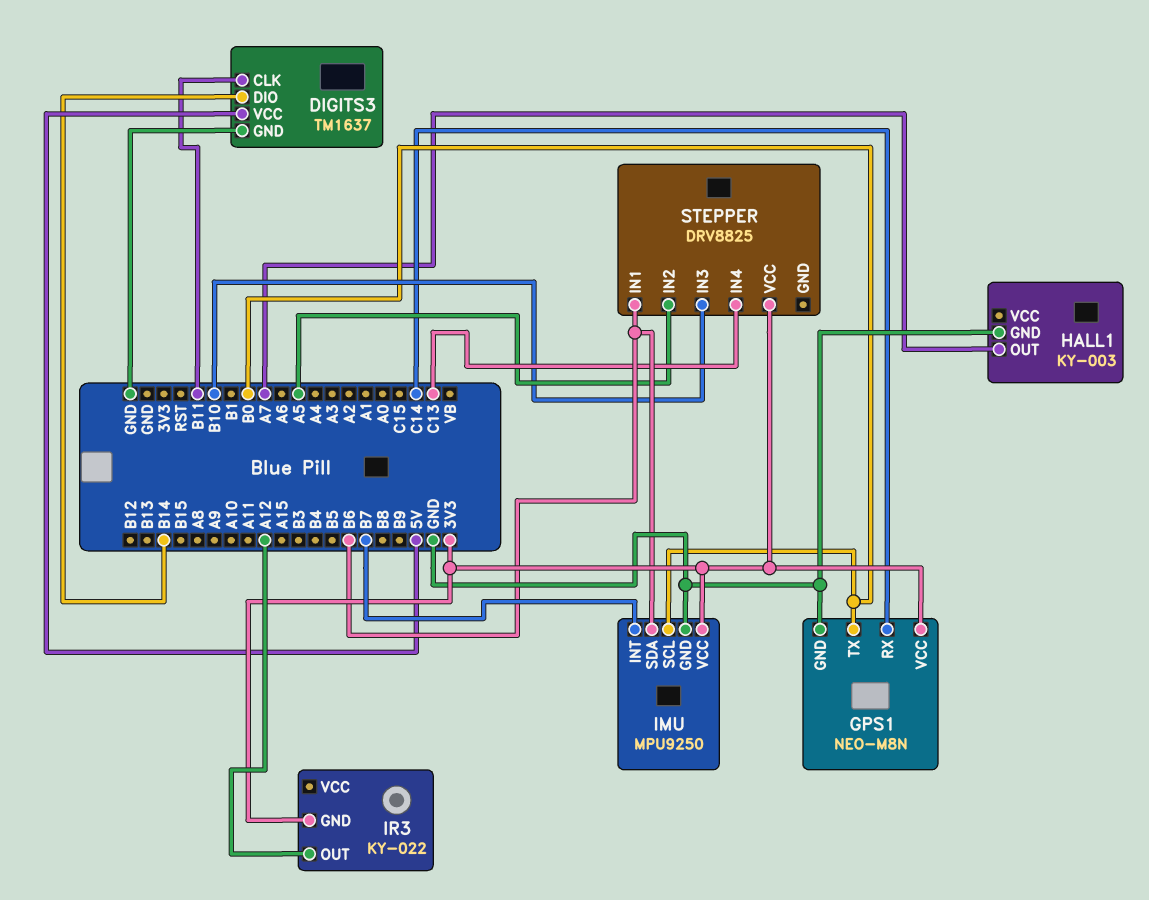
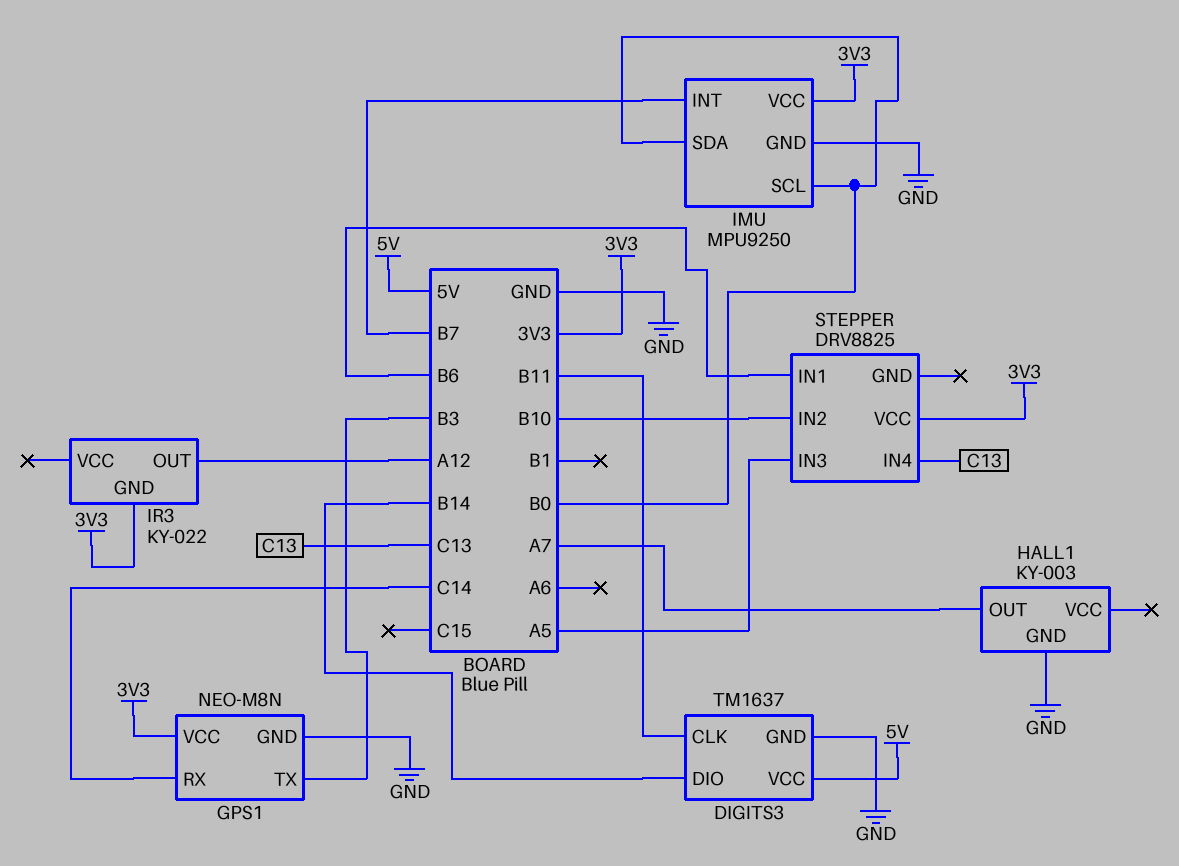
GPS1 pin TX: B0 -> B3
IMU pin SDA: B6 -> B0
STEPPER pin IN2: A5 -> B10
STEPPER pin IN3: B10 -> A5

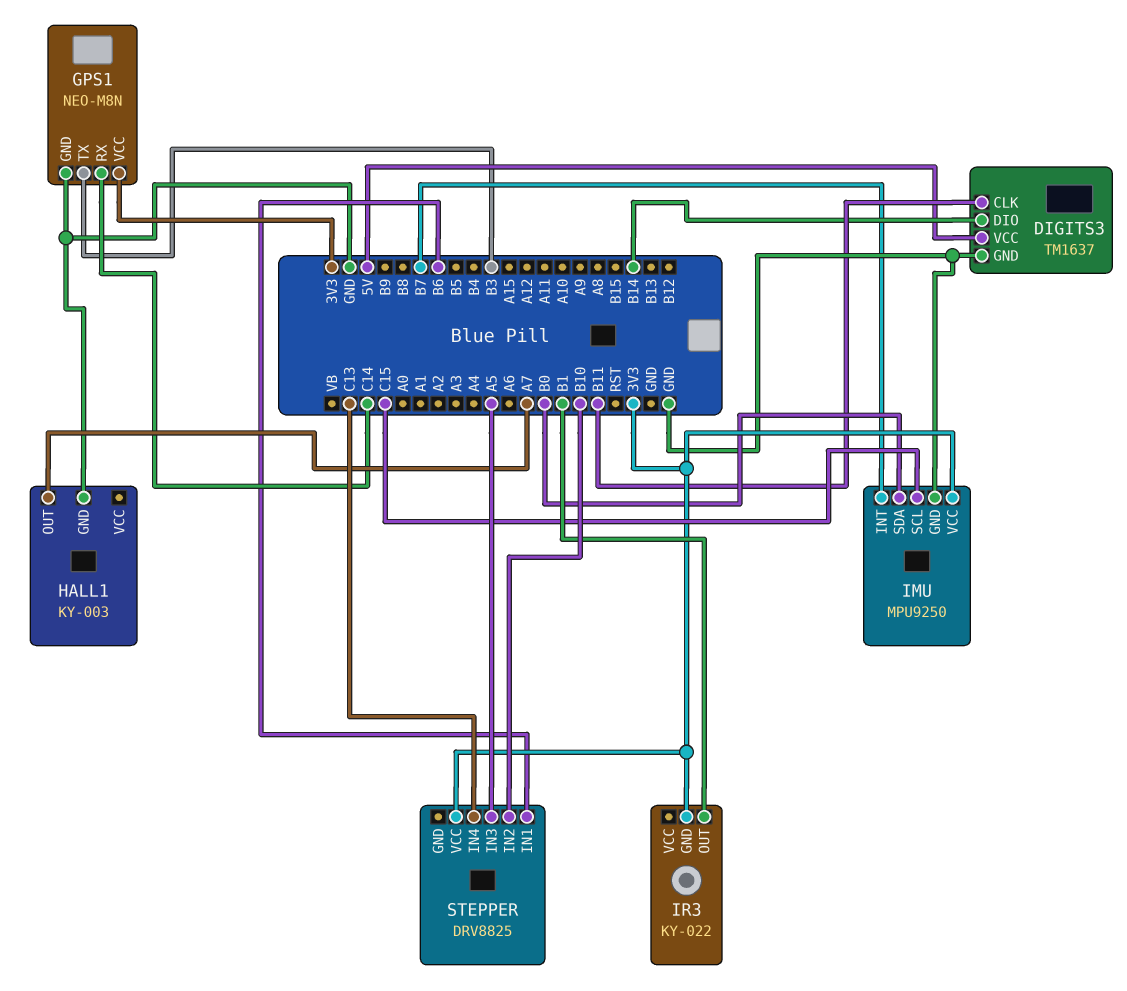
IMU pin SCL: B0 -> C15
IR3 pin OUT: A12 -> B1

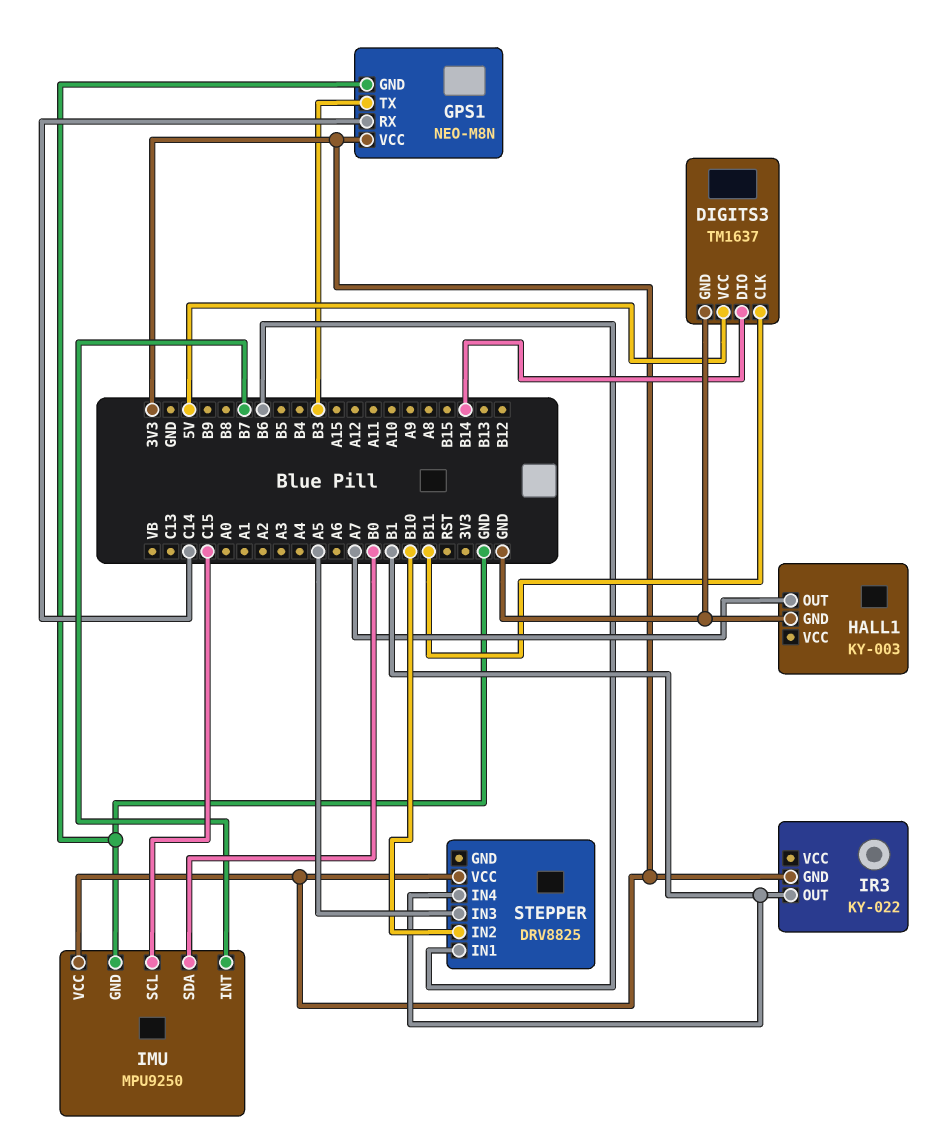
STEPPER pin IN4: C13 -> B1

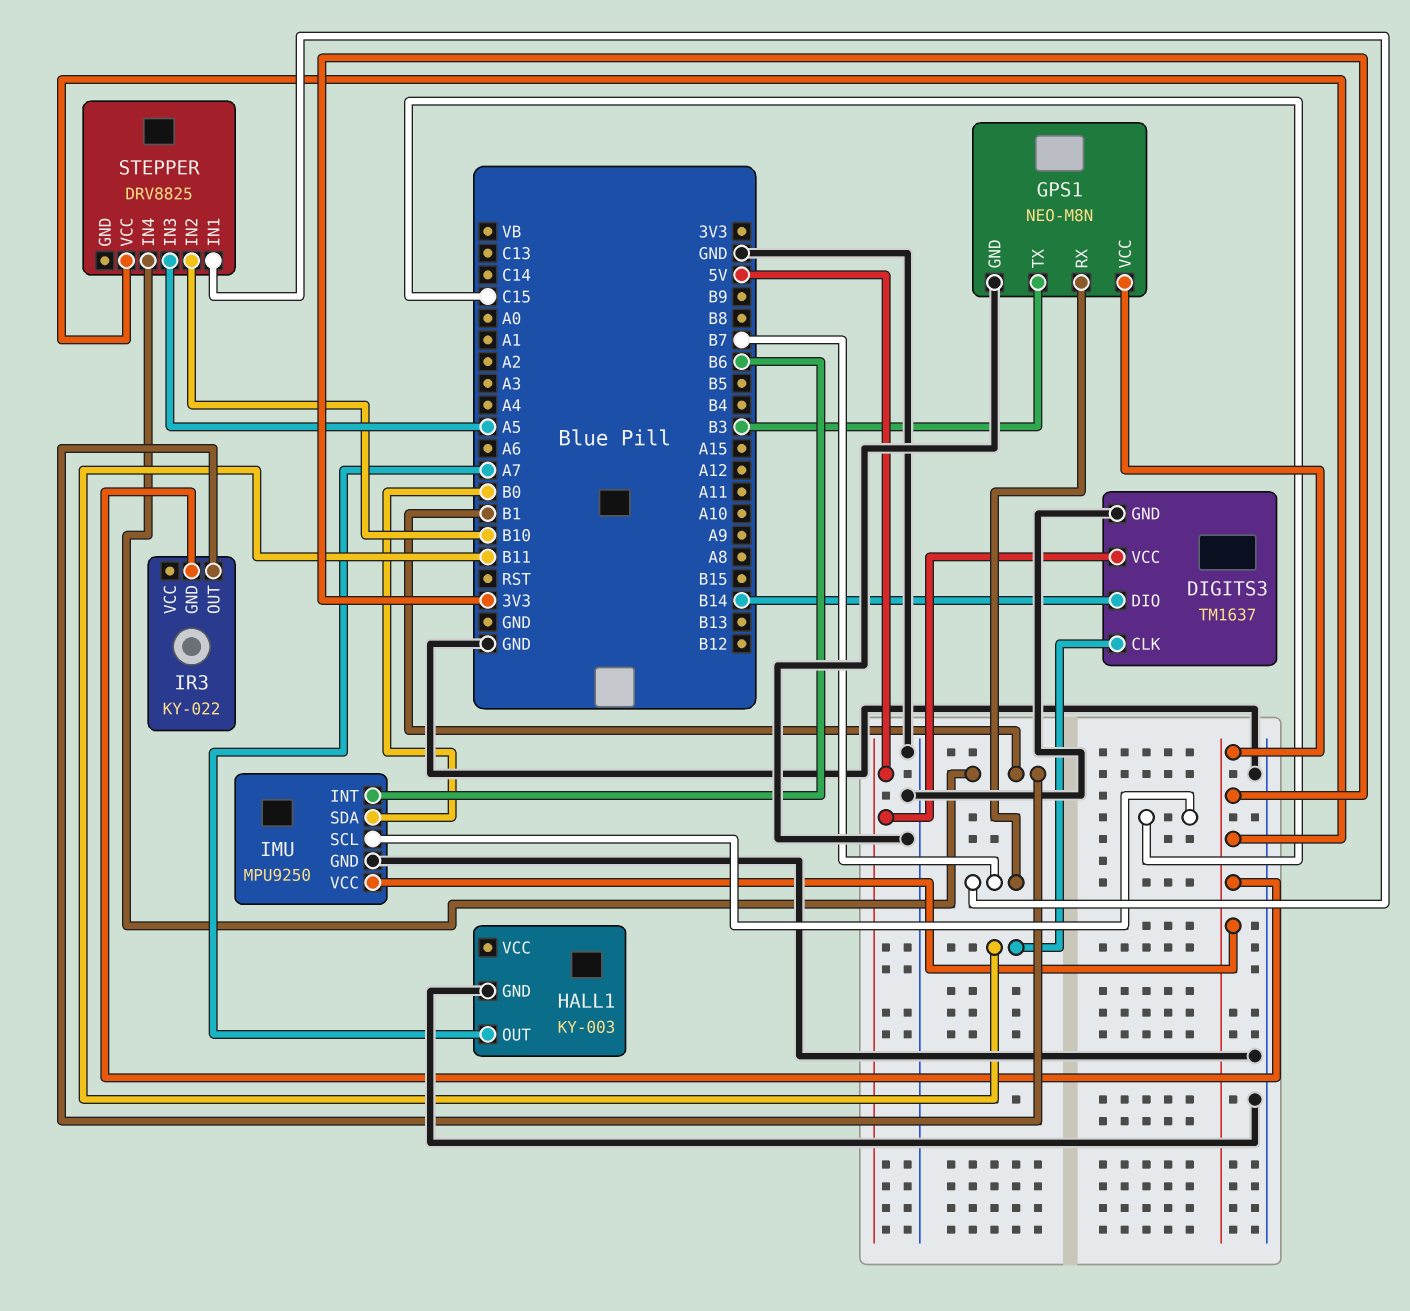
GPS1 pin RX: C14 -> B7
IMU pin INT: B7 -> B6
STEPPER pin IN1: B6 -> B7

